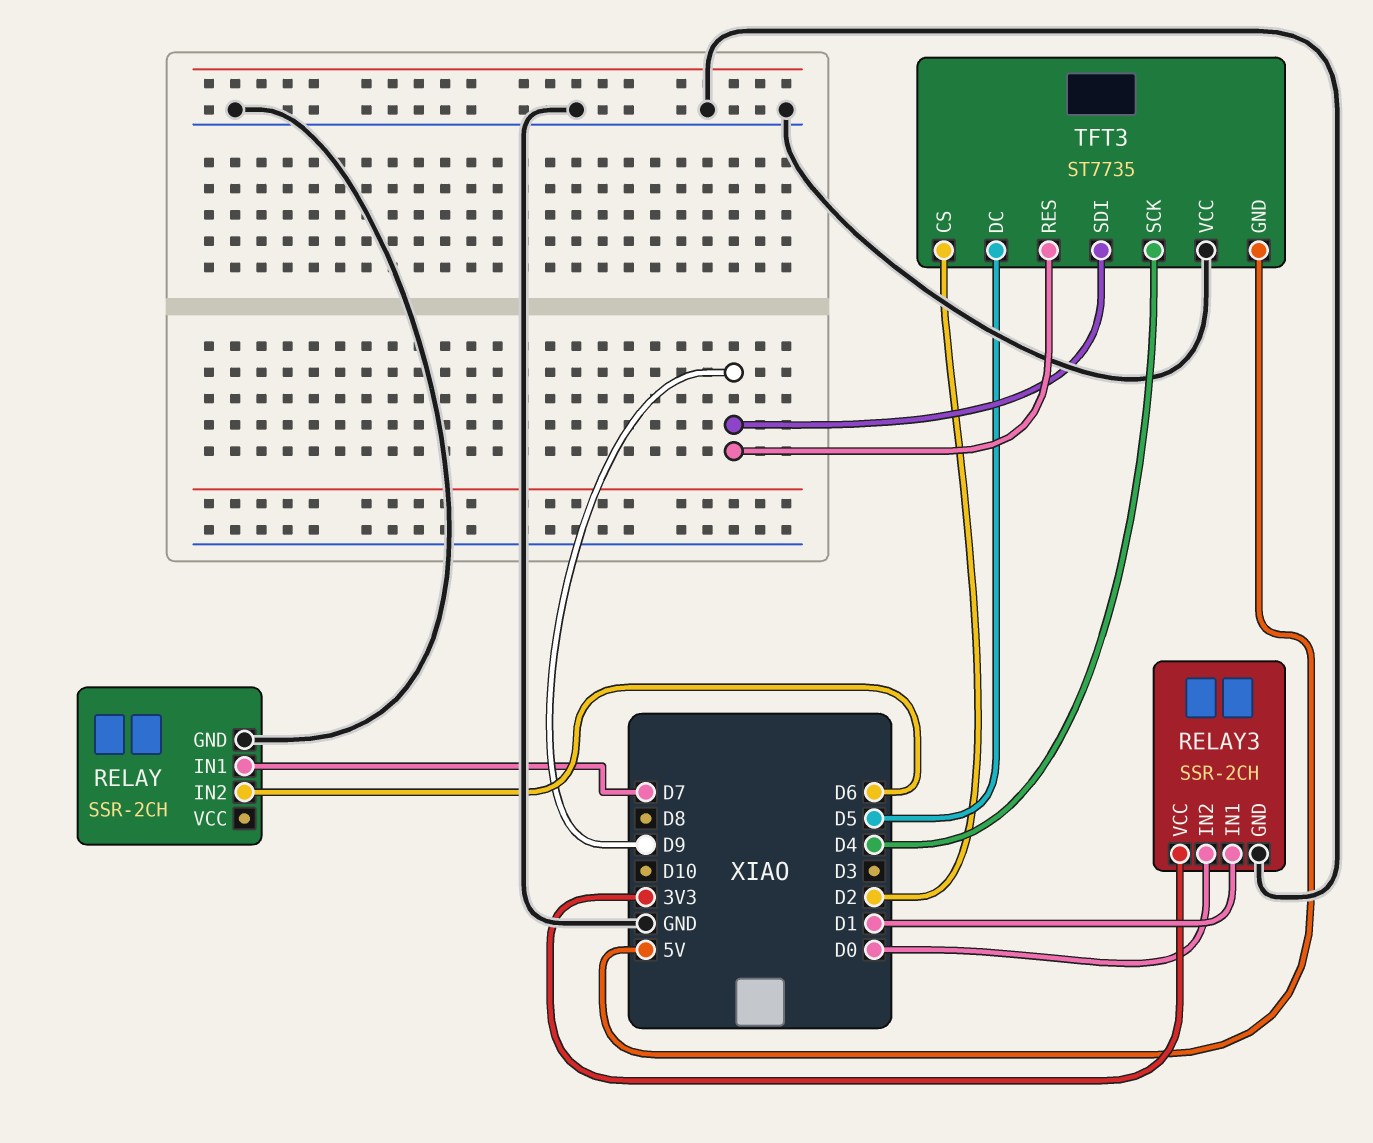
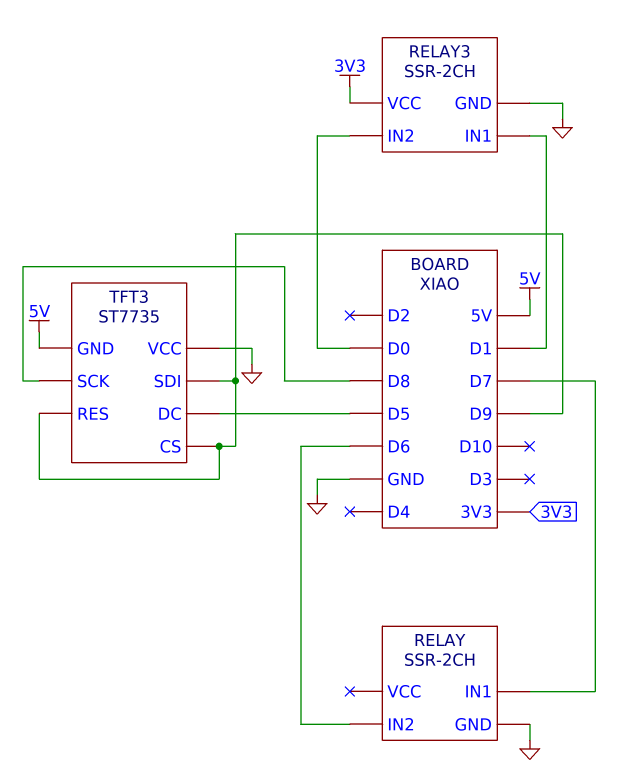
TFT3 pin CS: D2 -> D9
TFT3 pin SCK: D4 -> D8

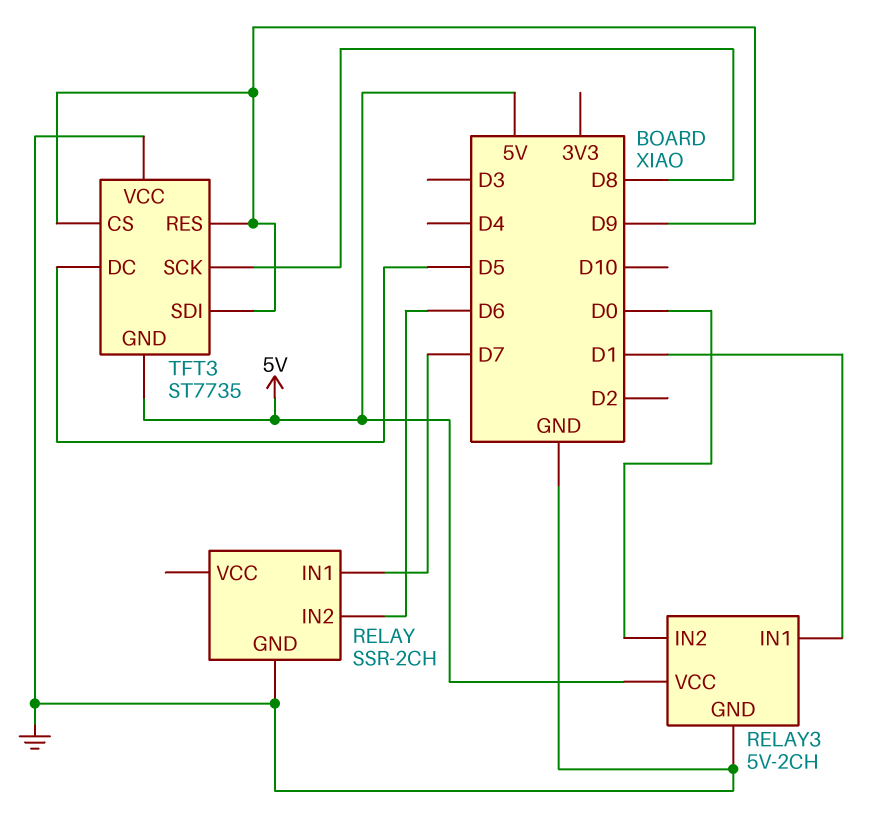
RELAY3: SSR-2CH -> 5V-2CH
RELAY3 pin VCC: 3V3 -> 5V

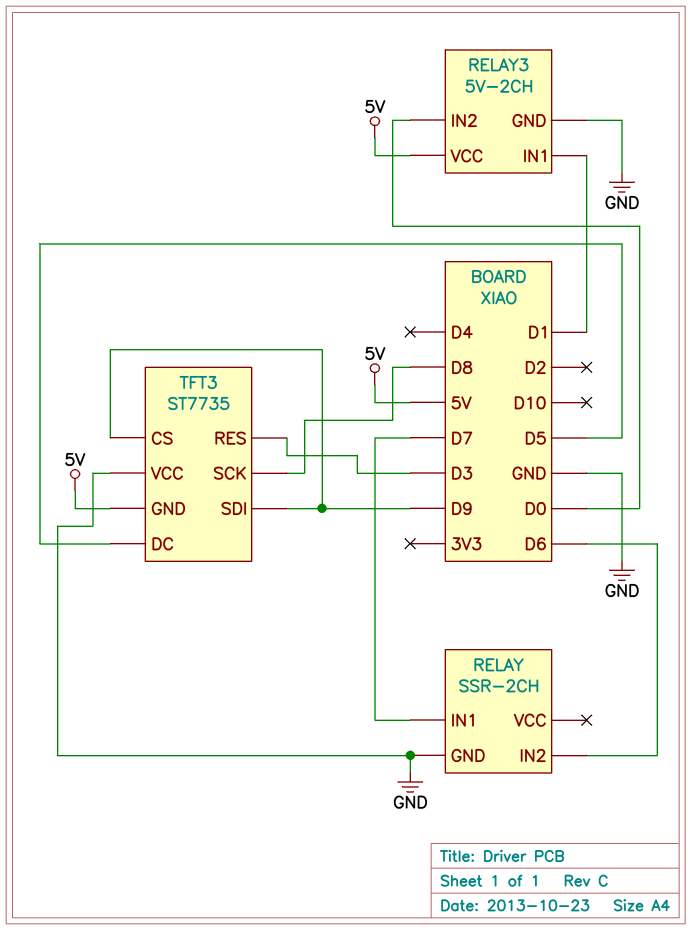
TFT3 pin RES: D9 -> D3

